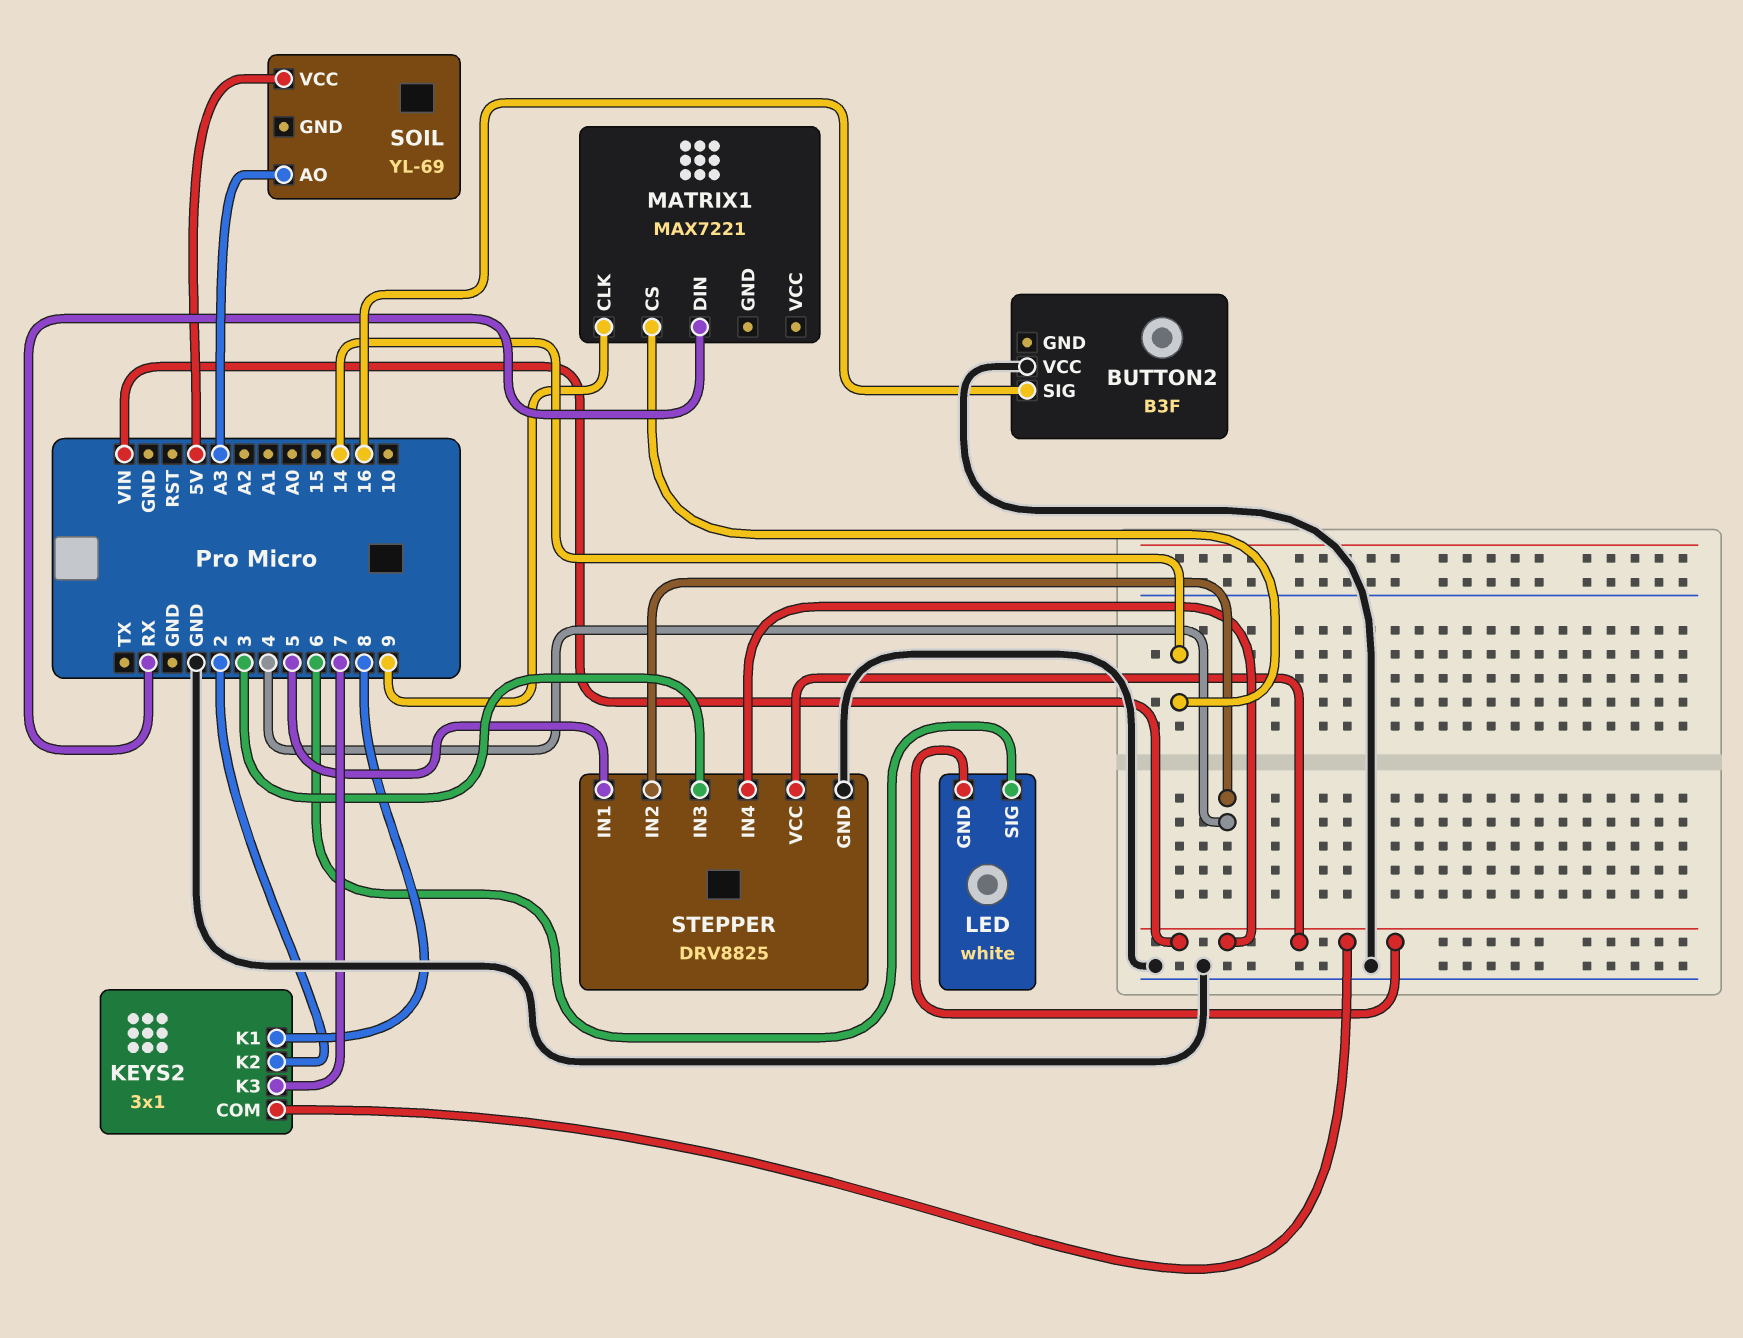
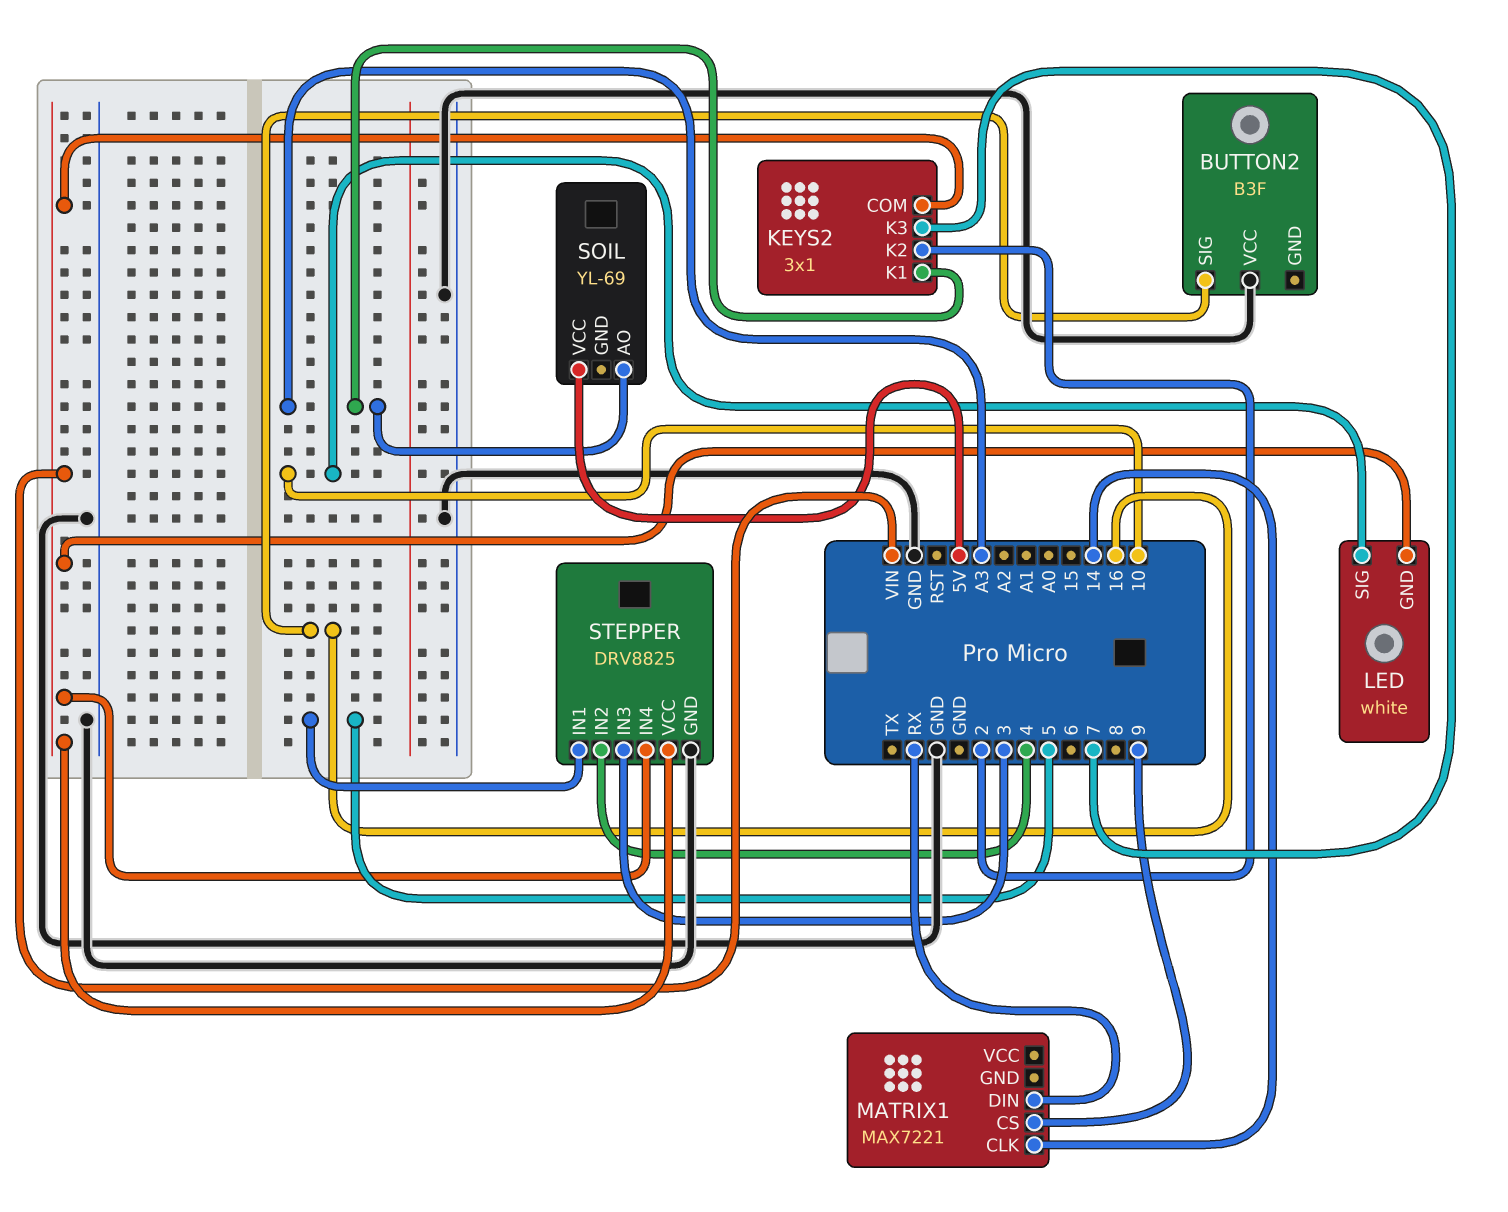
KEYS2 pin K1: 8 -> A3
LED pin SIG: 6 -> 10
MATRIX1 pin CLK: 9 -> 14
MATRIX1 pin CS: 14 -> 9

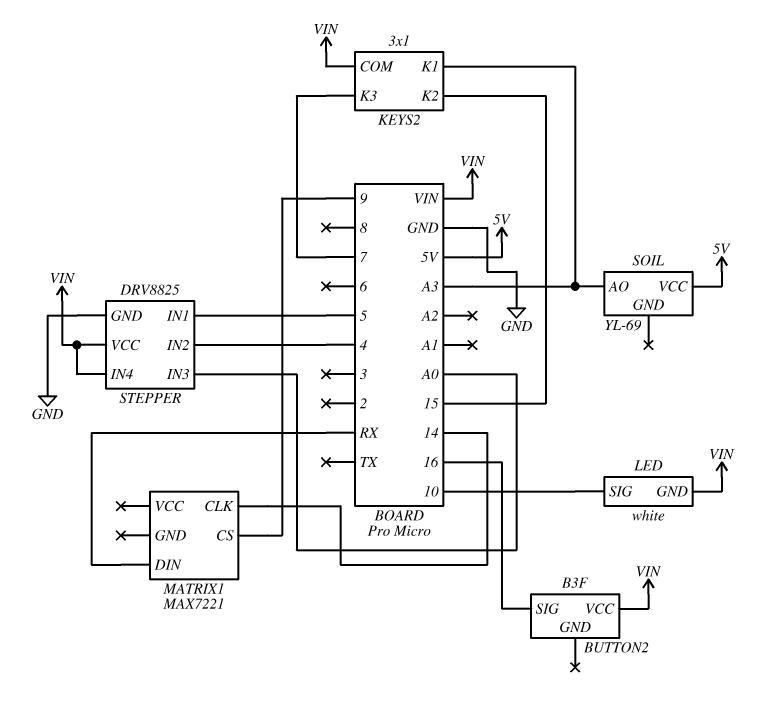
BUTTON2 pin VCC: GND -> VIN
KEYS2 pin K2: 2 -> 15
STEPPER pin IN3: 3 -> A0

